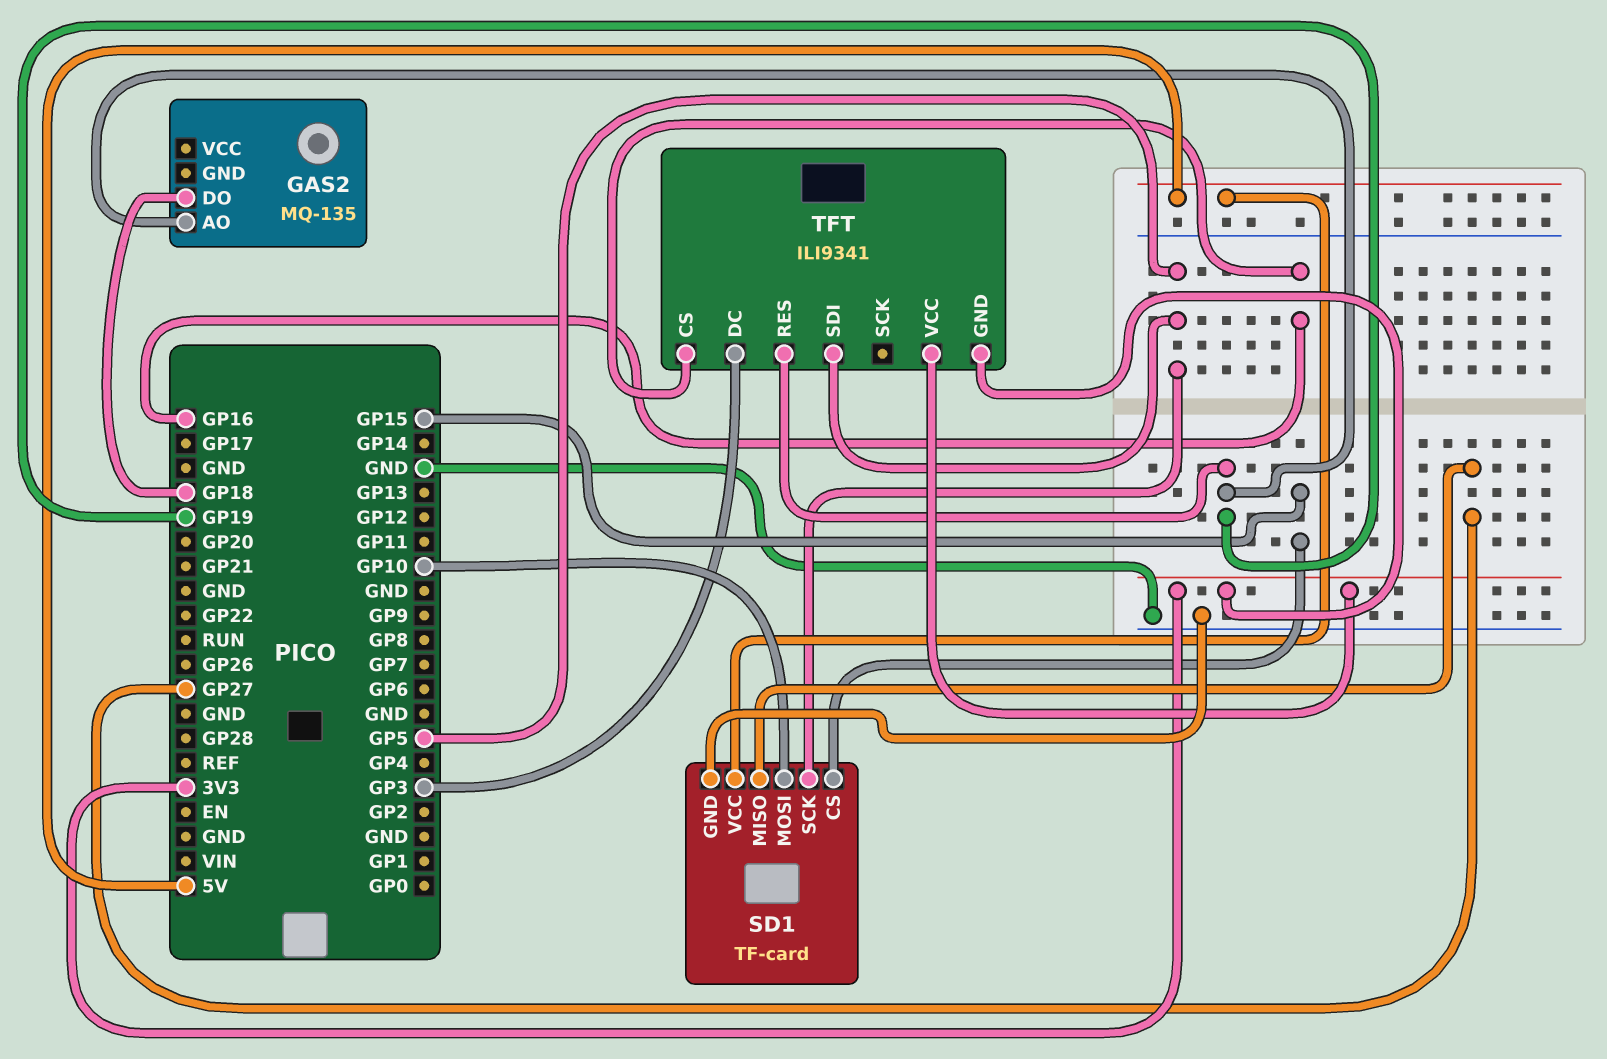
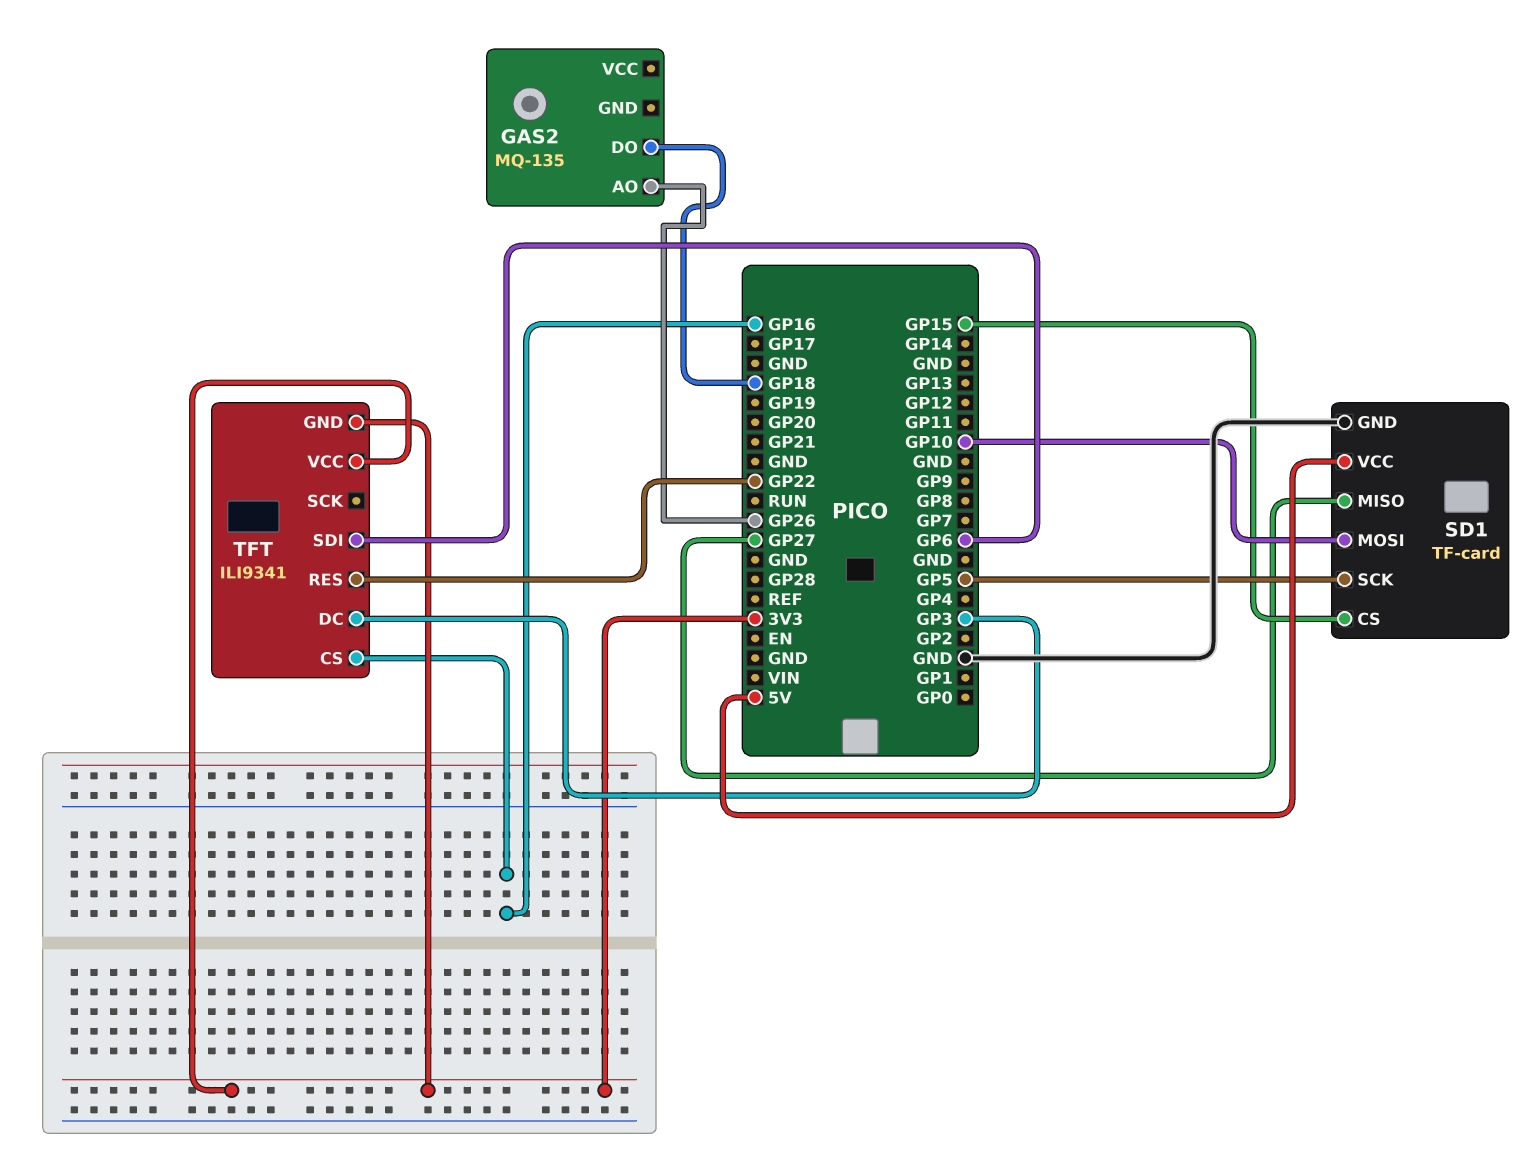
GAS2 pin AO: GP19 -> GP26
TFT pin RES: GP19 -> GP22
TFT pin SDI: GP5 -> GP6

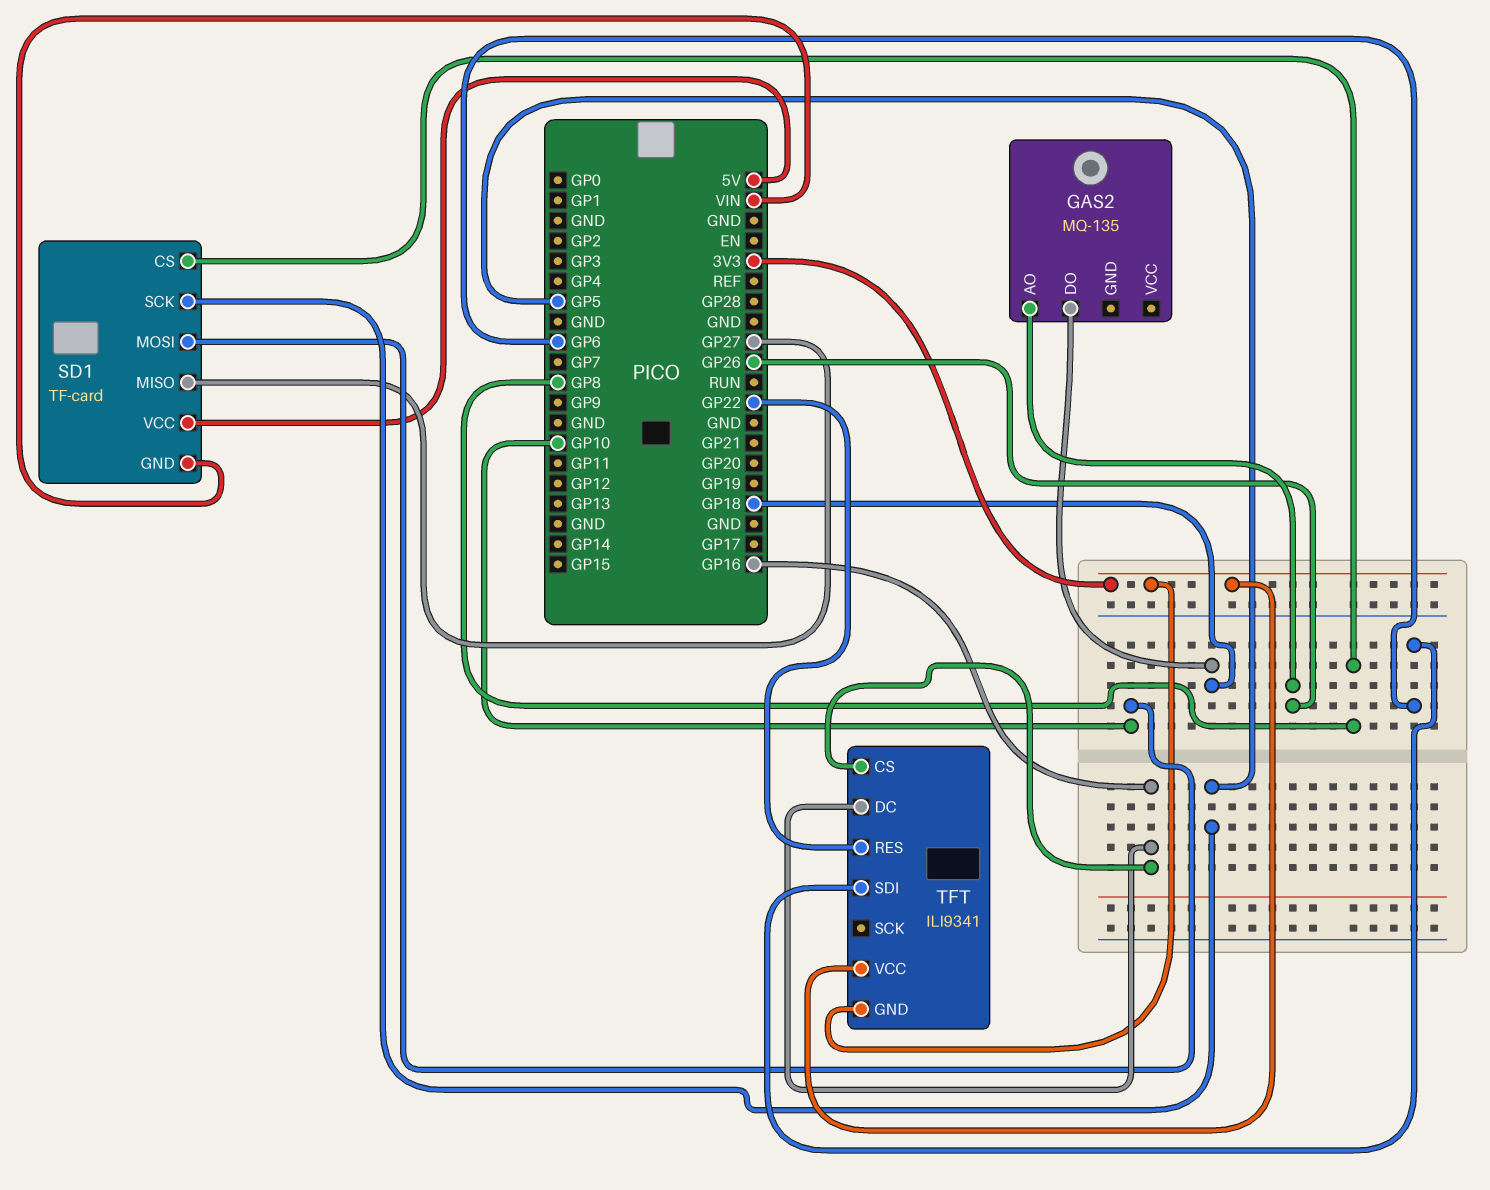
SD1 pin CS: GP15 -> GP8
SD1 pin GND: GND -> VIN
TFT pin DC: GP3 -> GP16

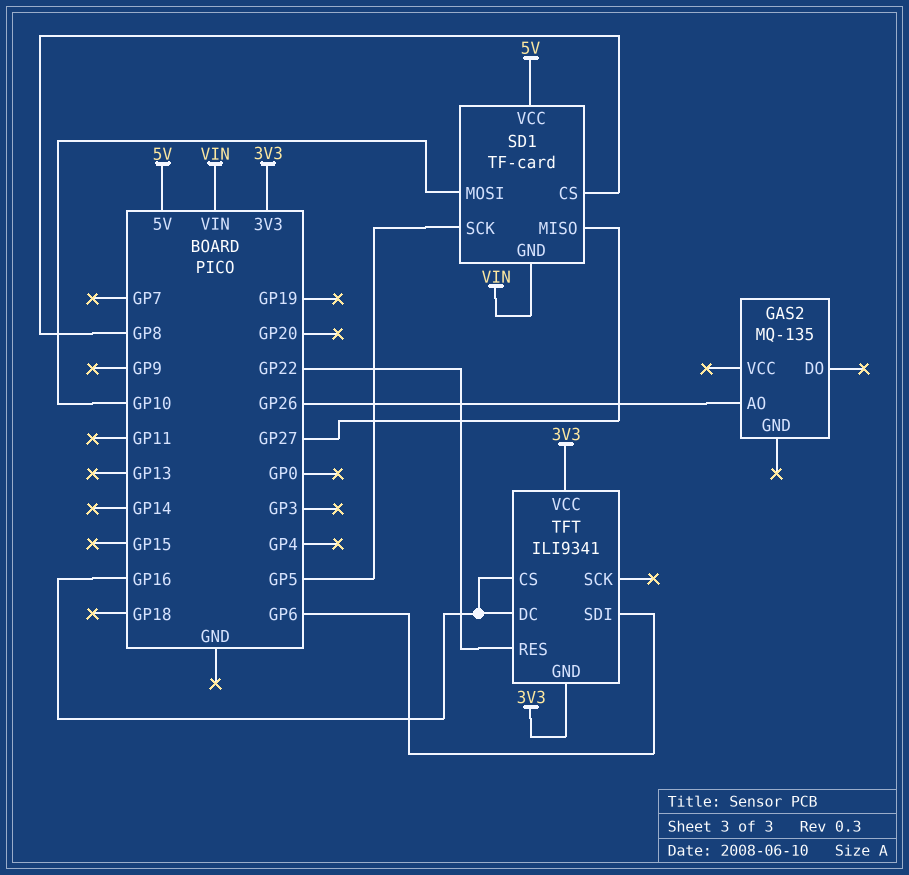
GAS2 pin DO: GP18 -> none

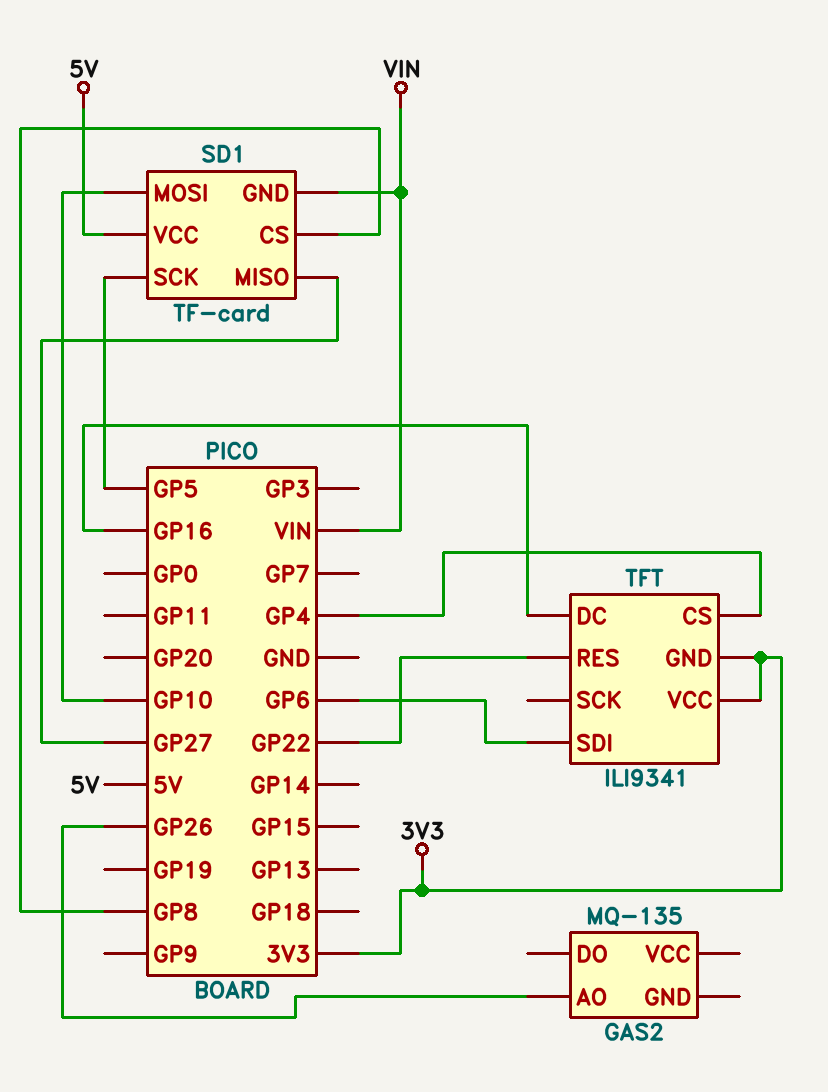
TFT pin CS: GP16 -> GP4

